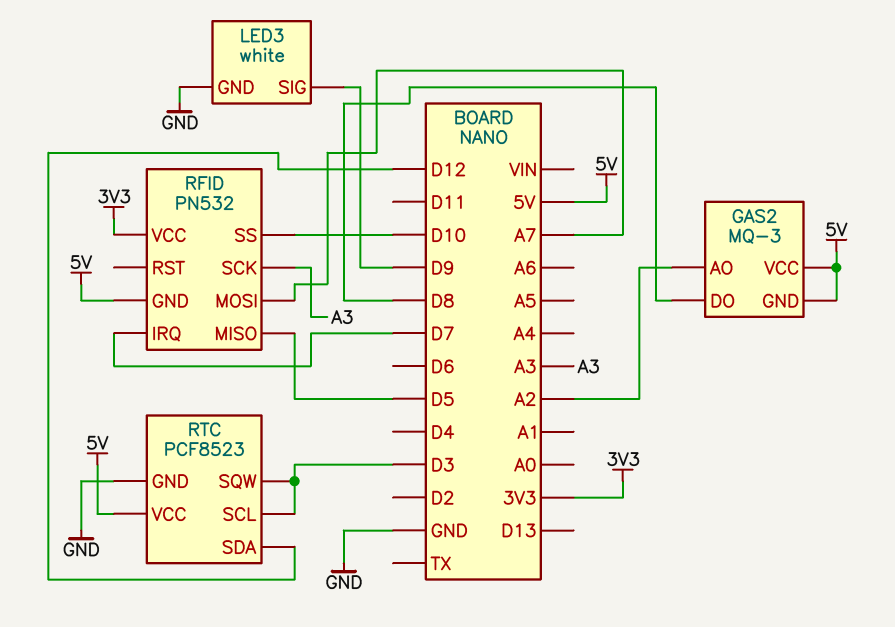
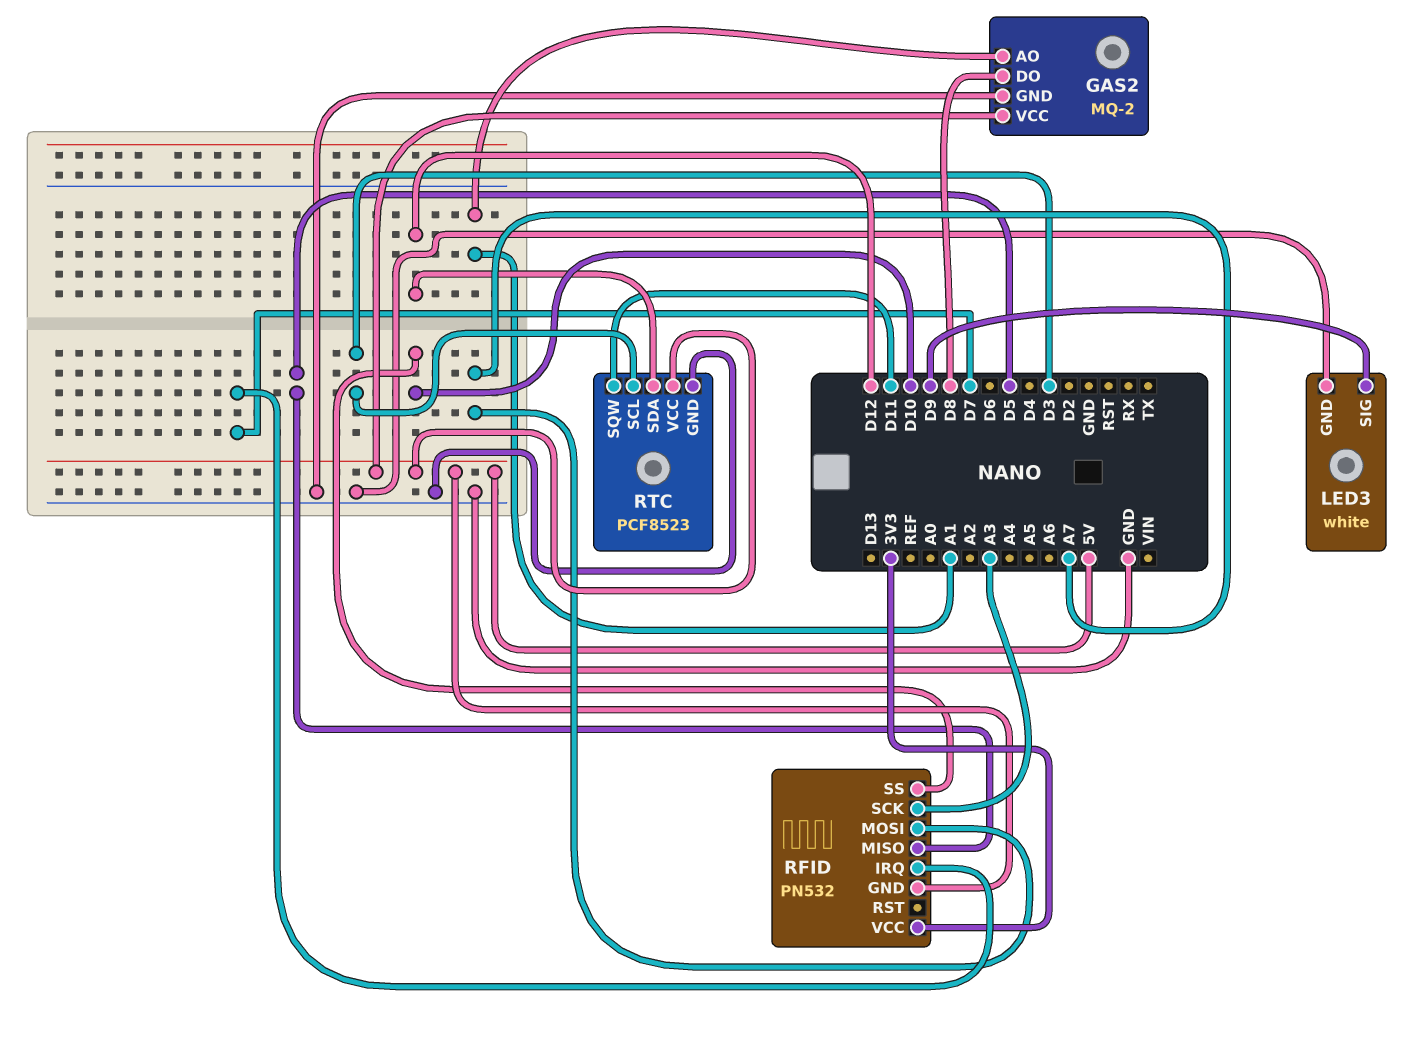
GAS2: MQ-3 -> MQ-2
GAS2 pin AO: A2 -> A1
GAS2 pin GND: 5V -> GND
RTC pin SQW: D3 -> D11

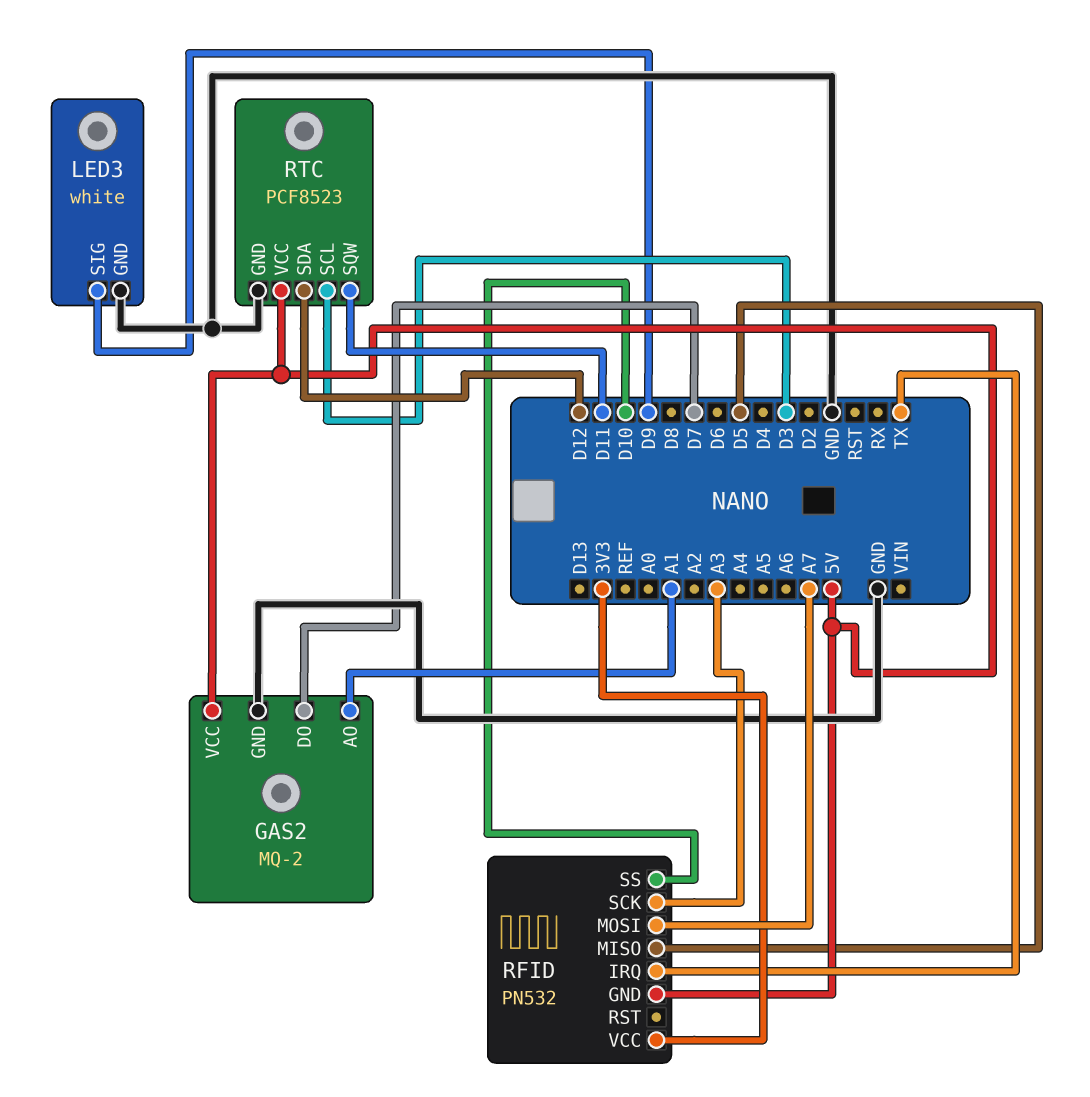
GAS2 pin DO: D8 -> D7
RFID pin IRQ: D7 -> TX

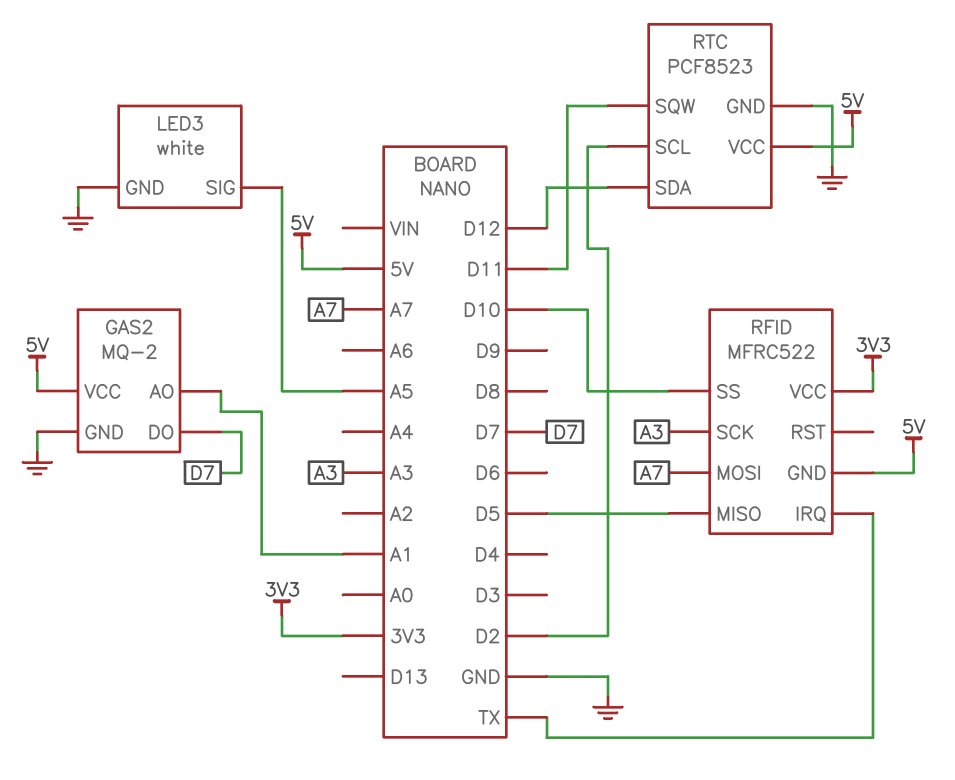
LED3 pin SIG: D9 -> A5
RFID: PN532 -> MFRC522
RTC pin SCL: D3 -> D2

